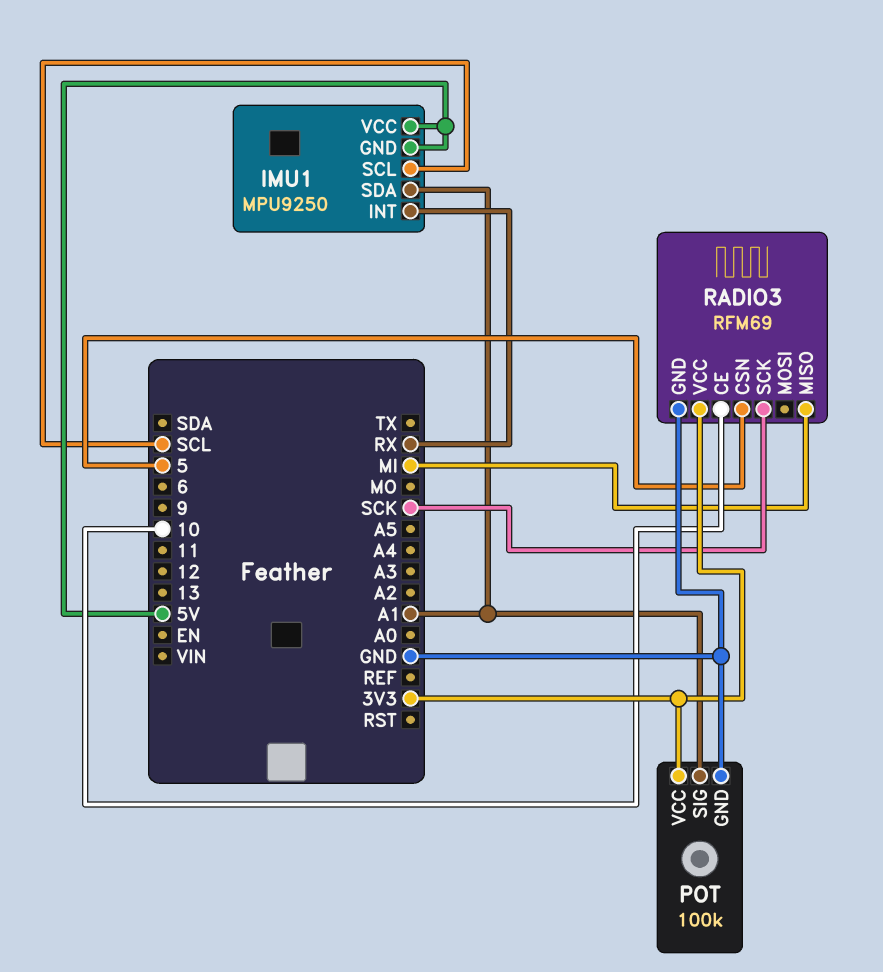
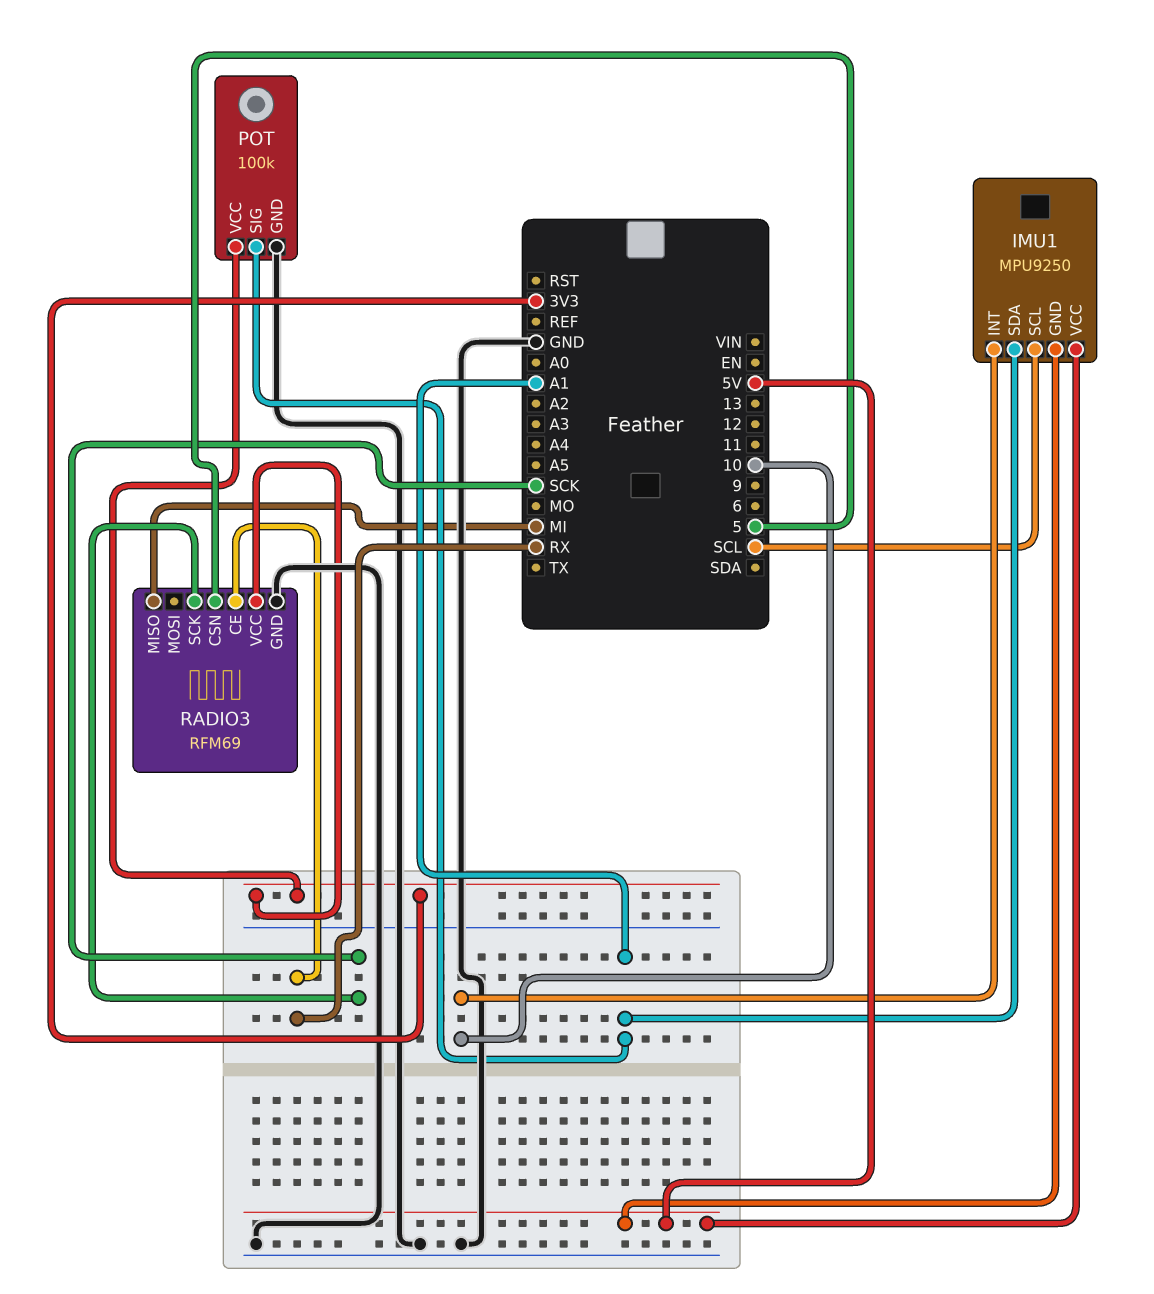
IMU1 pin INT: RX -> 10
RADIO3 pin CE: 10 -> RX

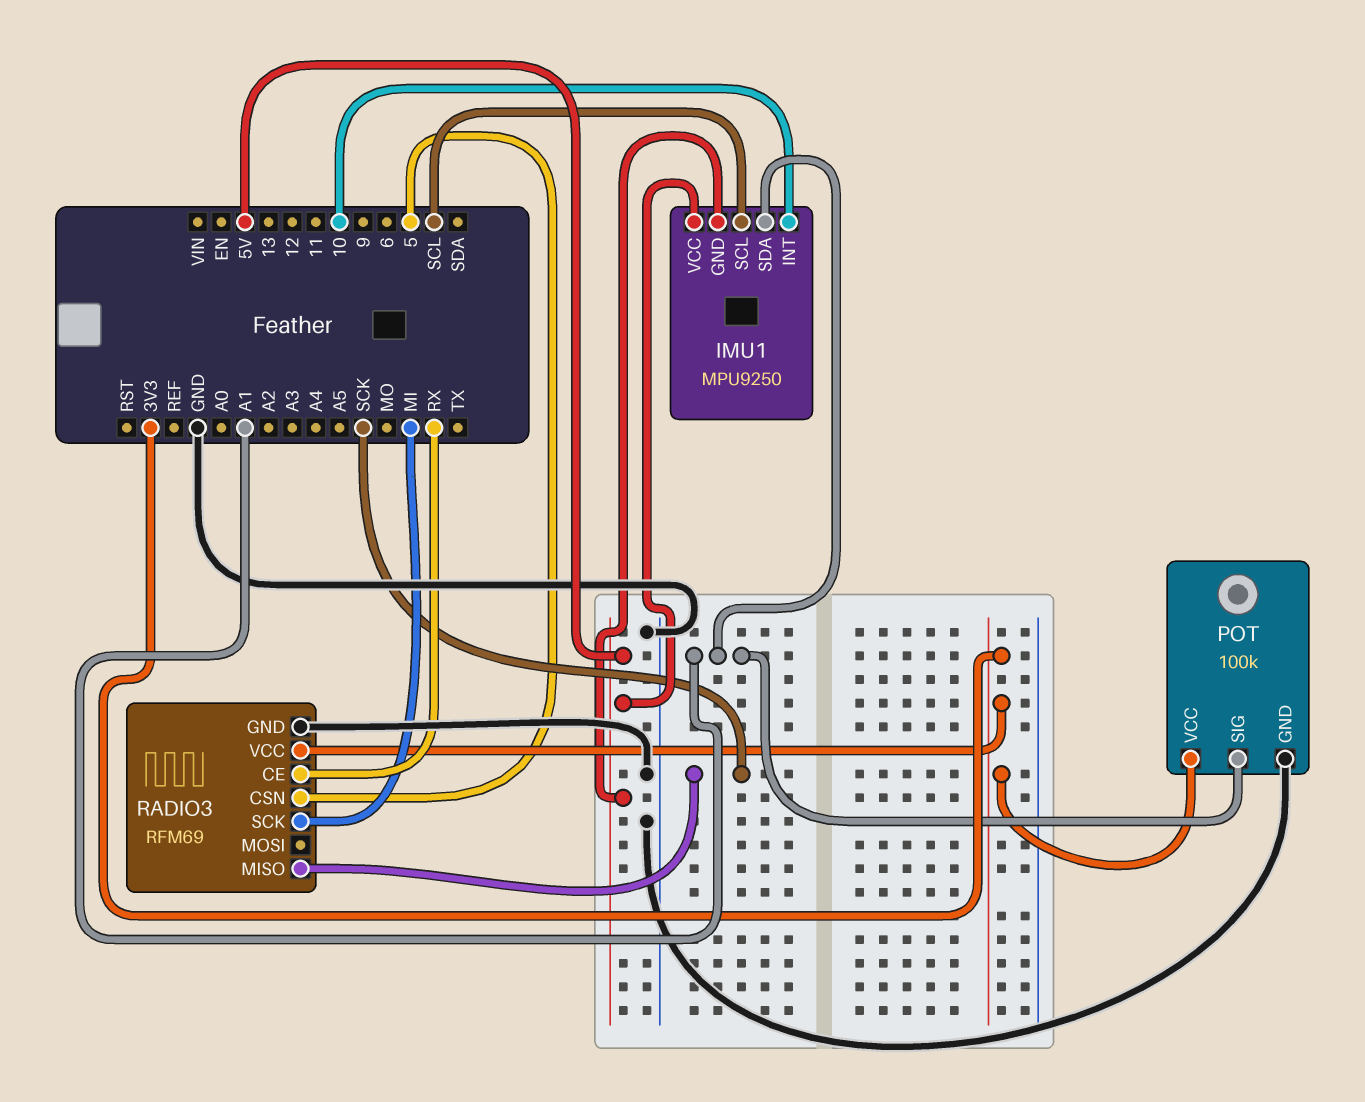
RADIO3 pin MISO: MI -> SCK
RADIO3 pin SCK: SCK -> MI

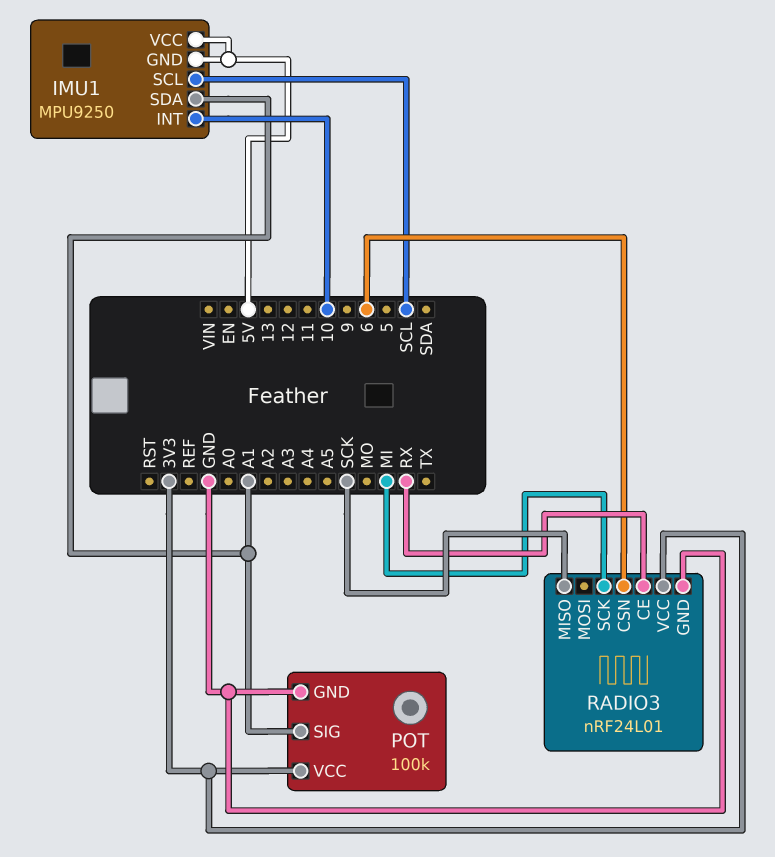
RADIO3: RFM69 -> nRF24L01
RADIO3 pin CSN: 5 -> 6

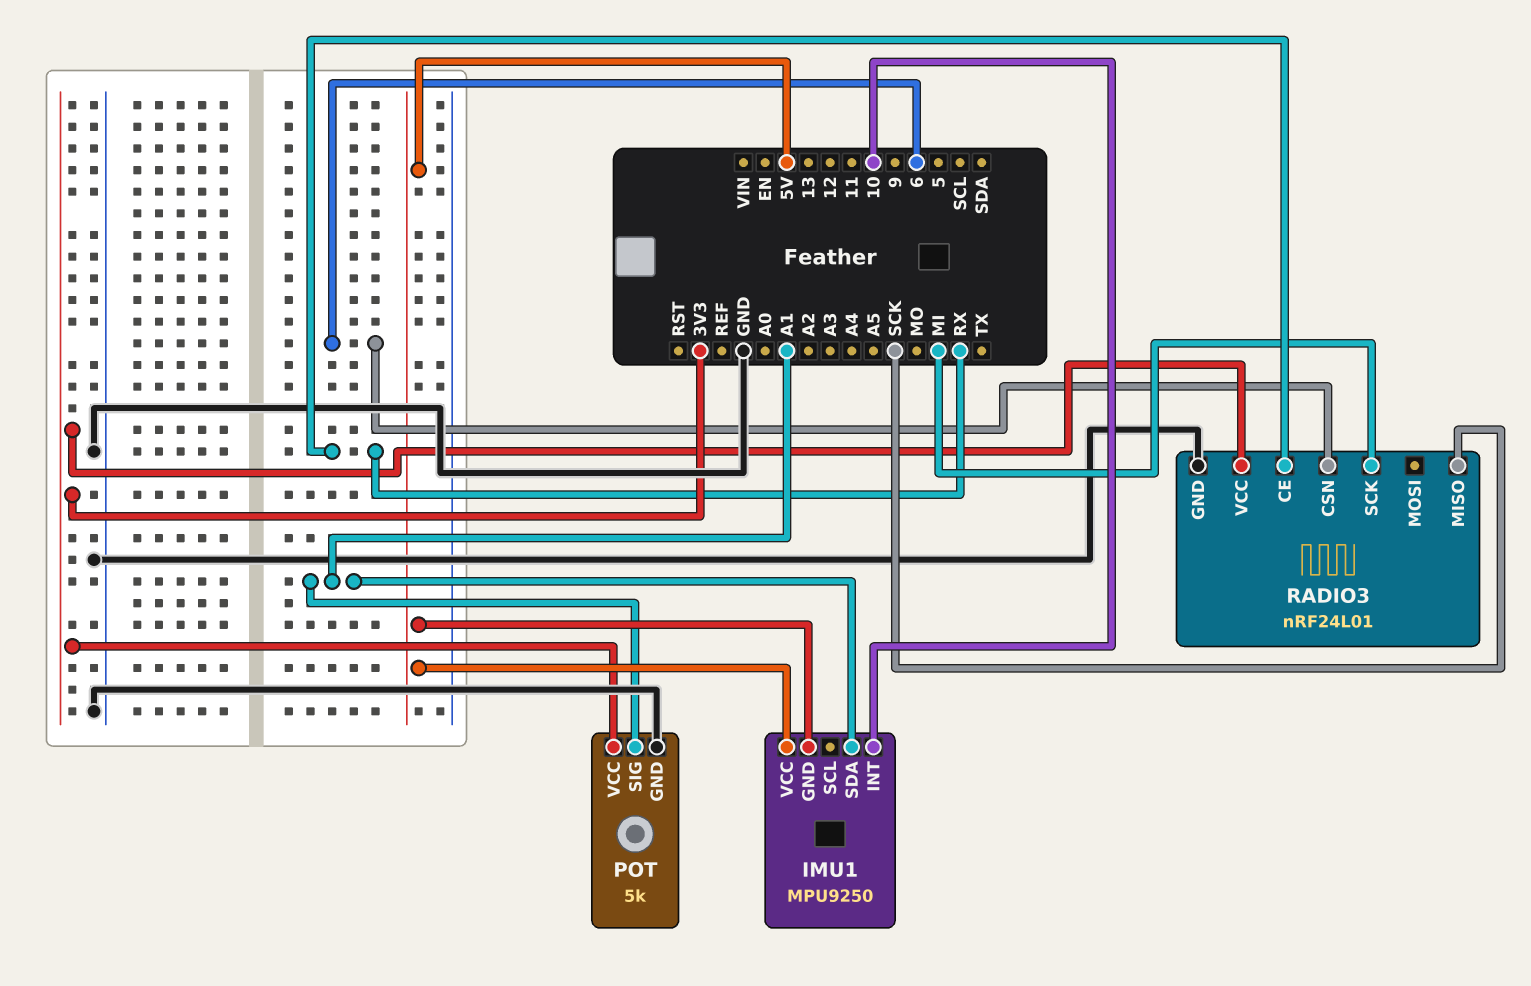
IMU1 pin SCL: SCL -> none
POT: 100k -> 5k

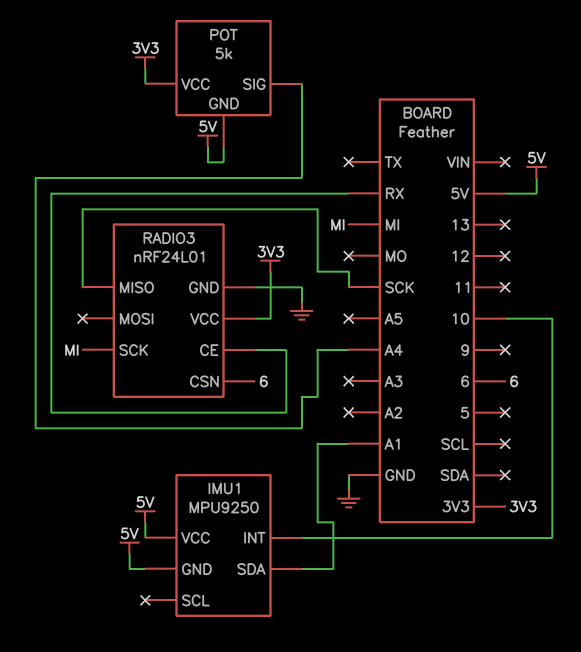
POT pin GND: GND -> 5V
POT pin SIG: A1 -> A4

